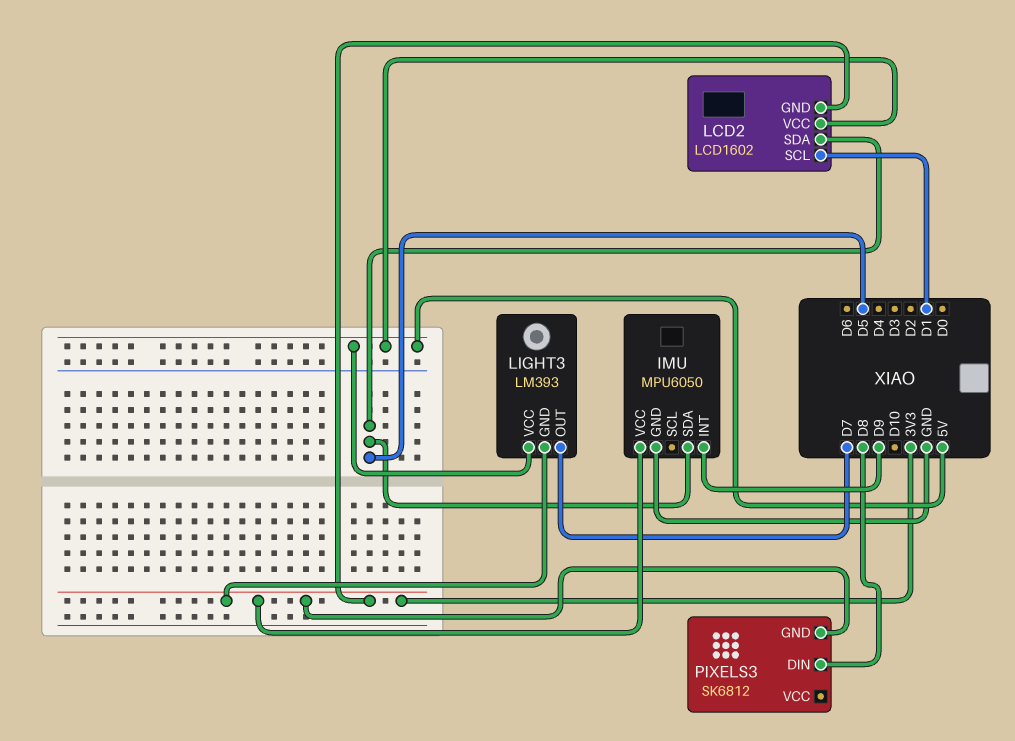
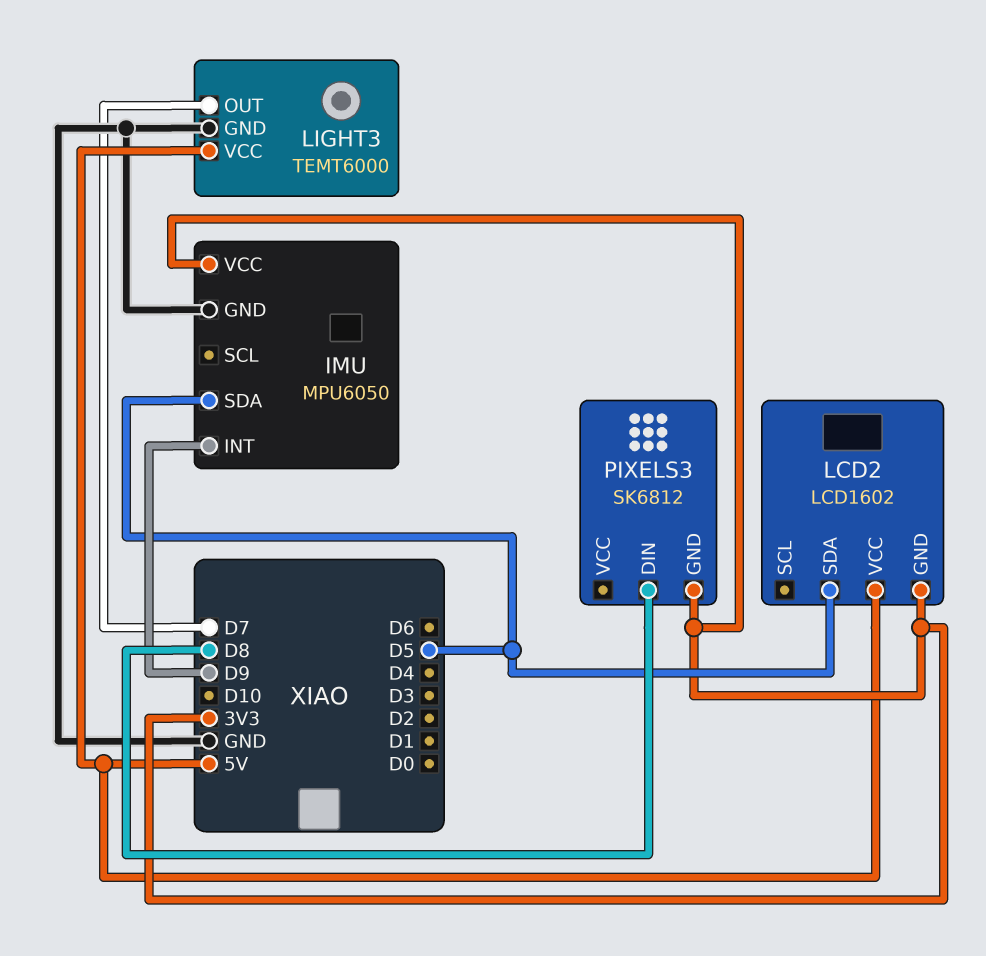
LCD2 pin SCL: D1 -> none
LIGHT3: LM393 -> TEMT6000
LIGHT3 pin GND: 3V3 -> GND

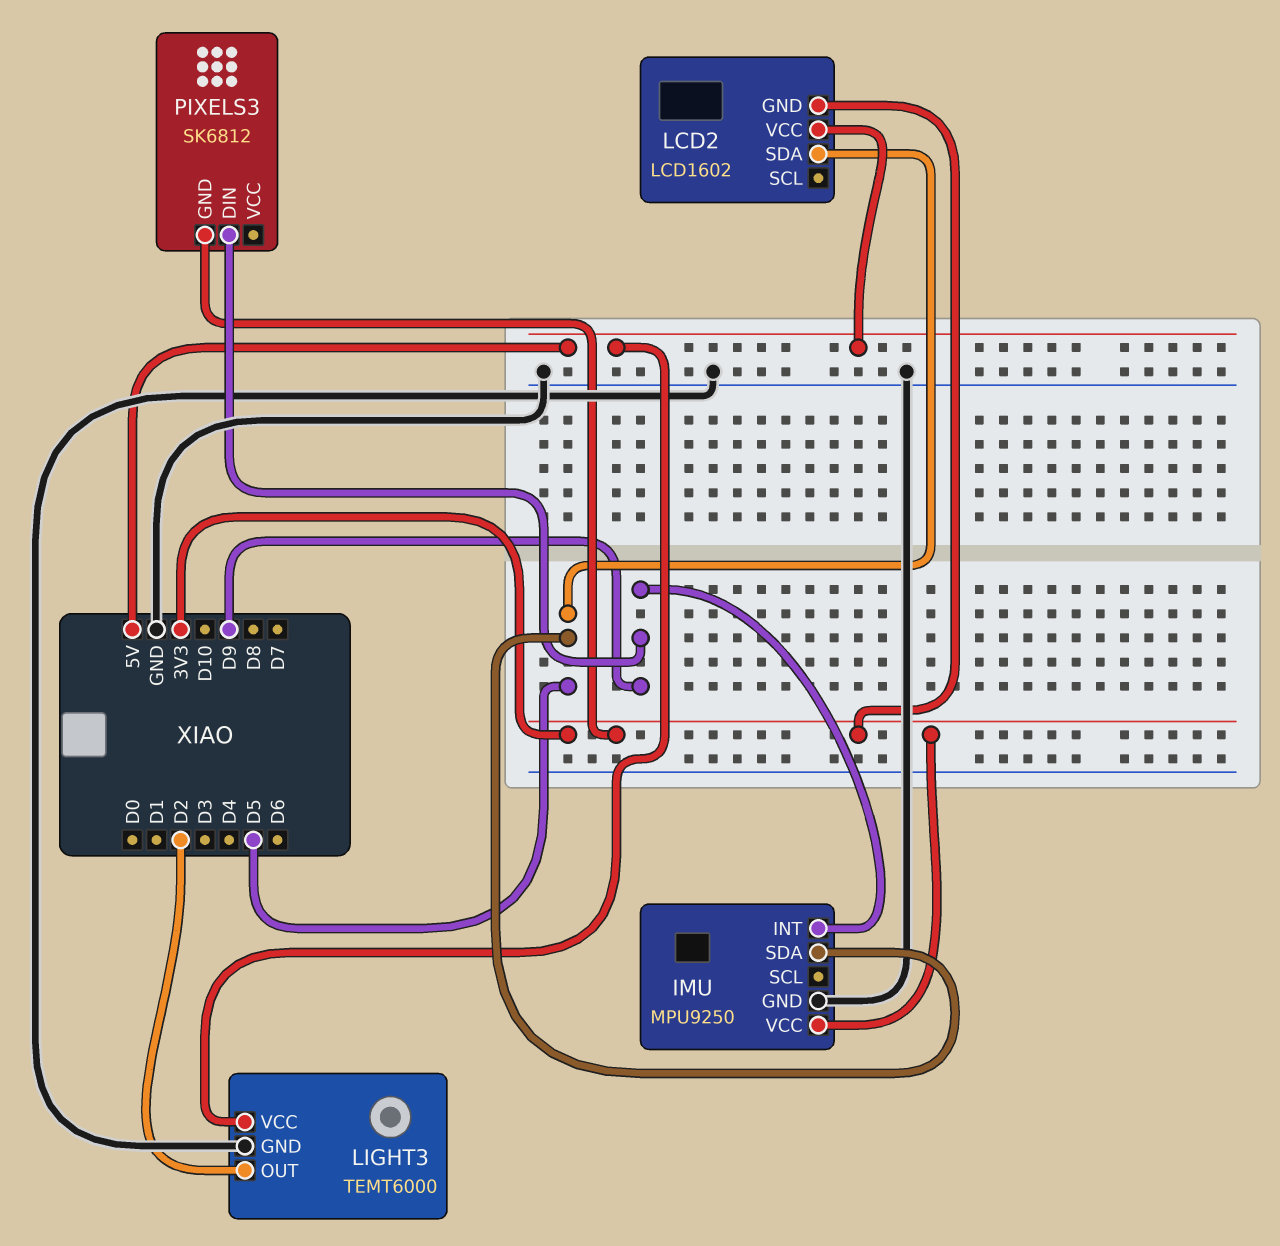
IMU: MPU6050 -> MPU9250
LIGHT3 pin OUT: D7 -> D2
PIXELS3 pin DIN: D8 -> D9

